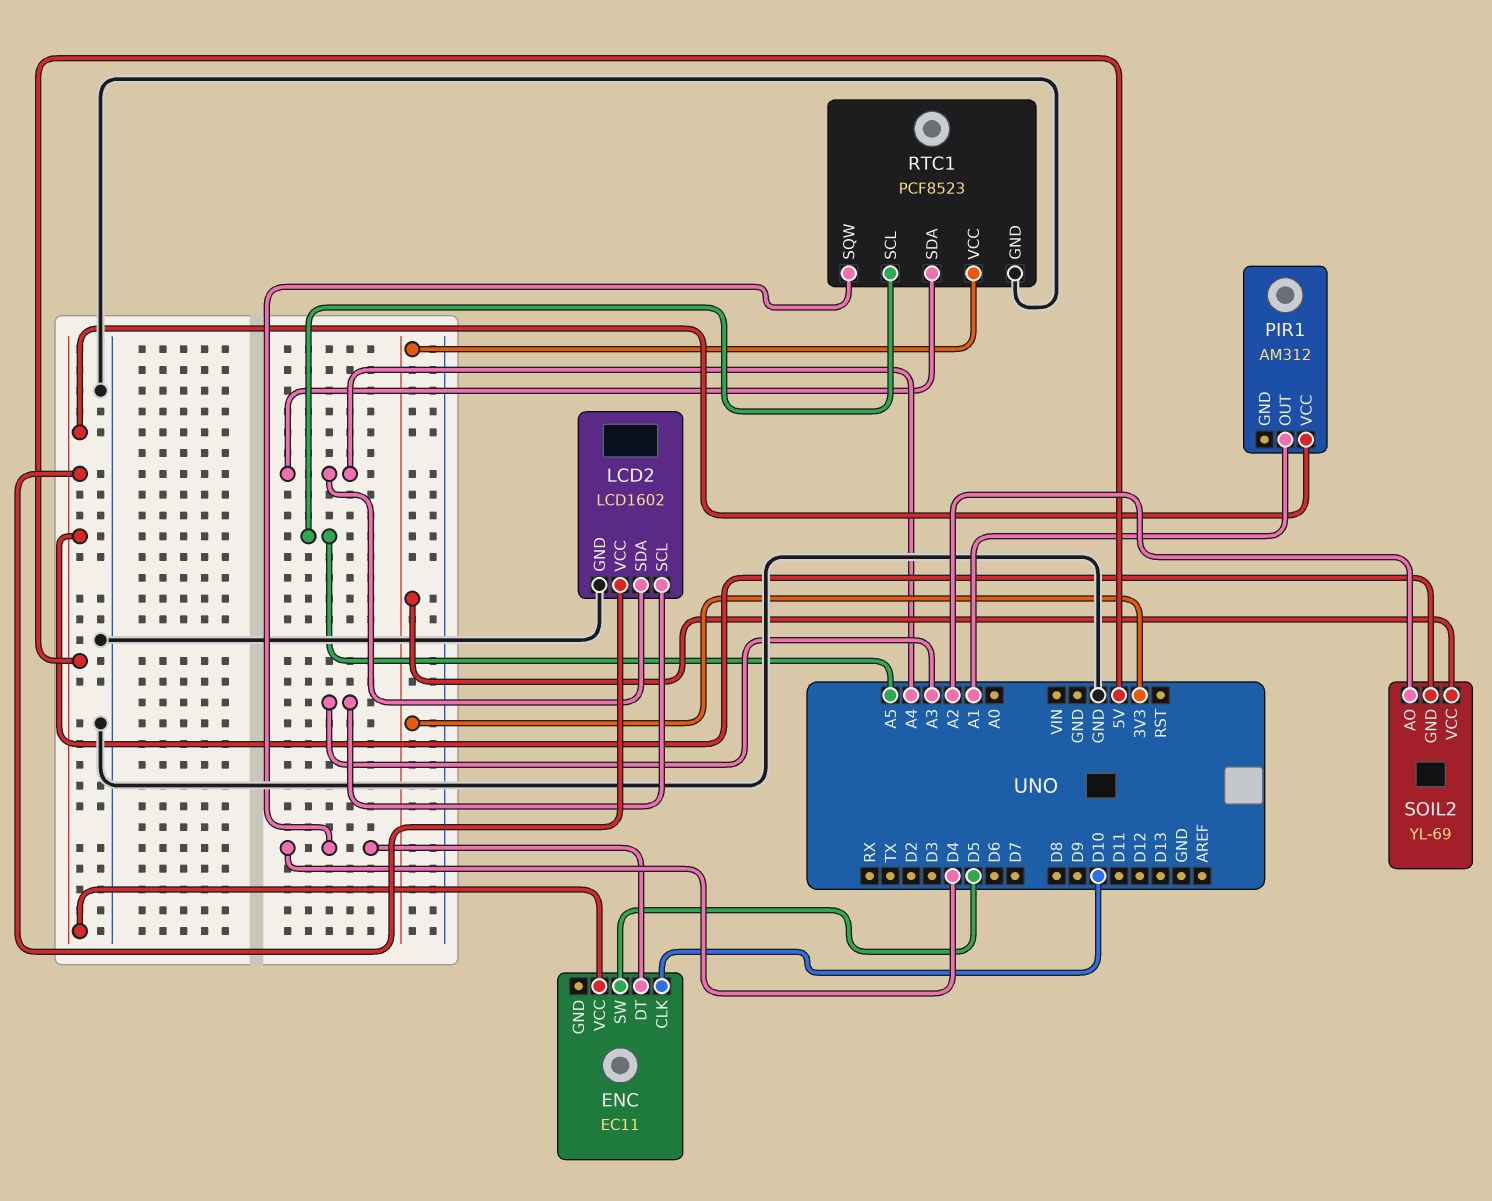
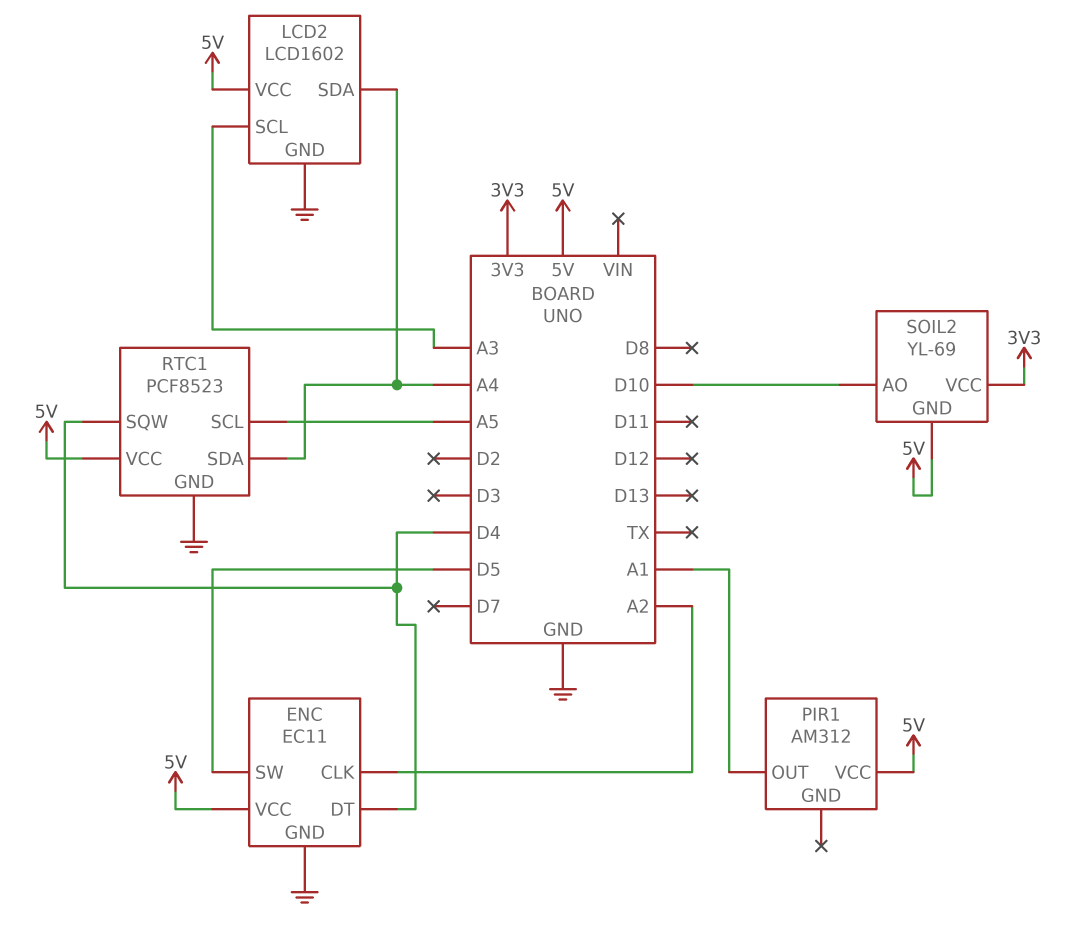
ENC pin CLK: D10 -> A2
ENC pin GND: none -> GND
RTC1 pin VCC: 3V3 -> 5V
SOIL2 pin AO: A2 -> D10

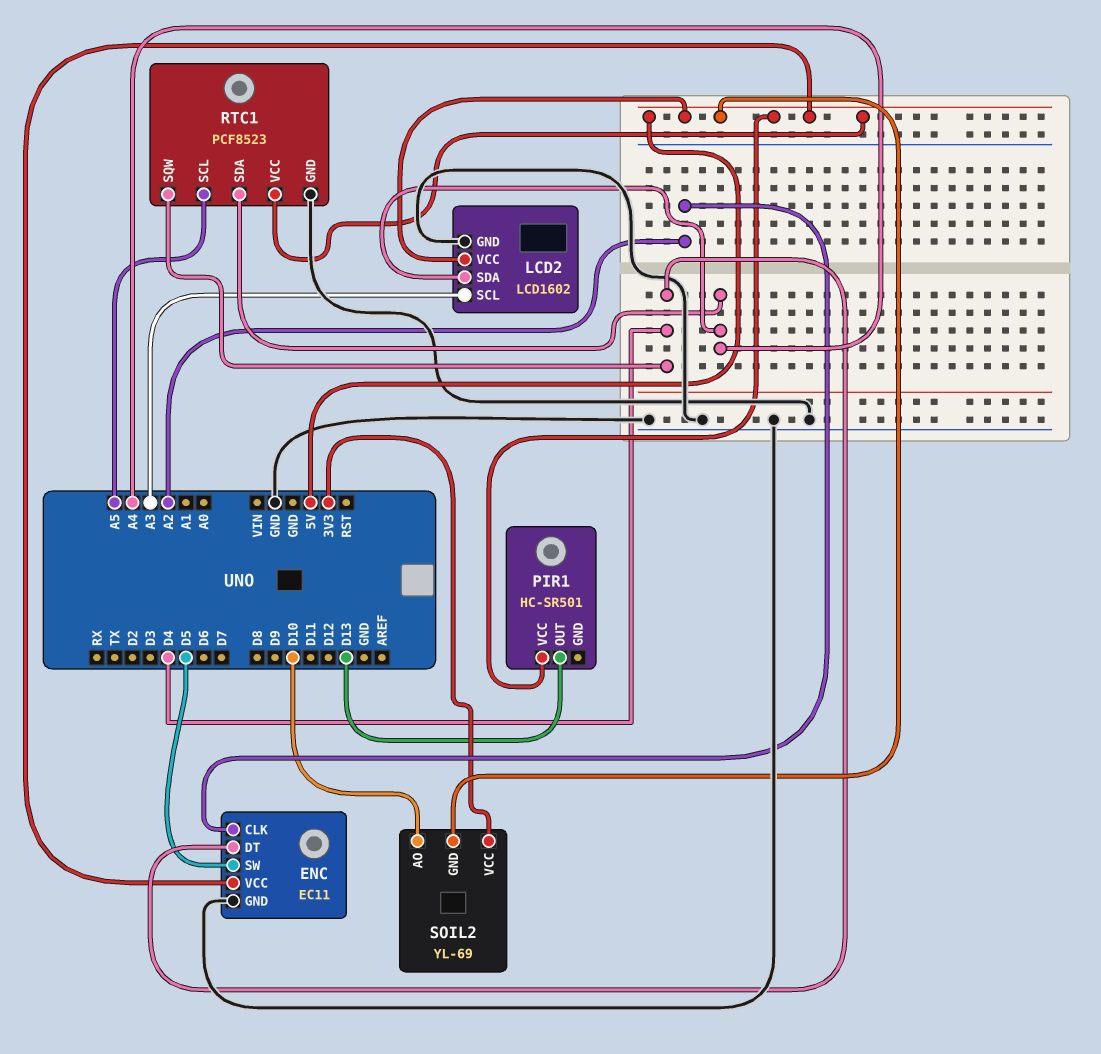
PIR1: AM312 -> HC-SR501
PIR1 pin OUT: A1 -> D13

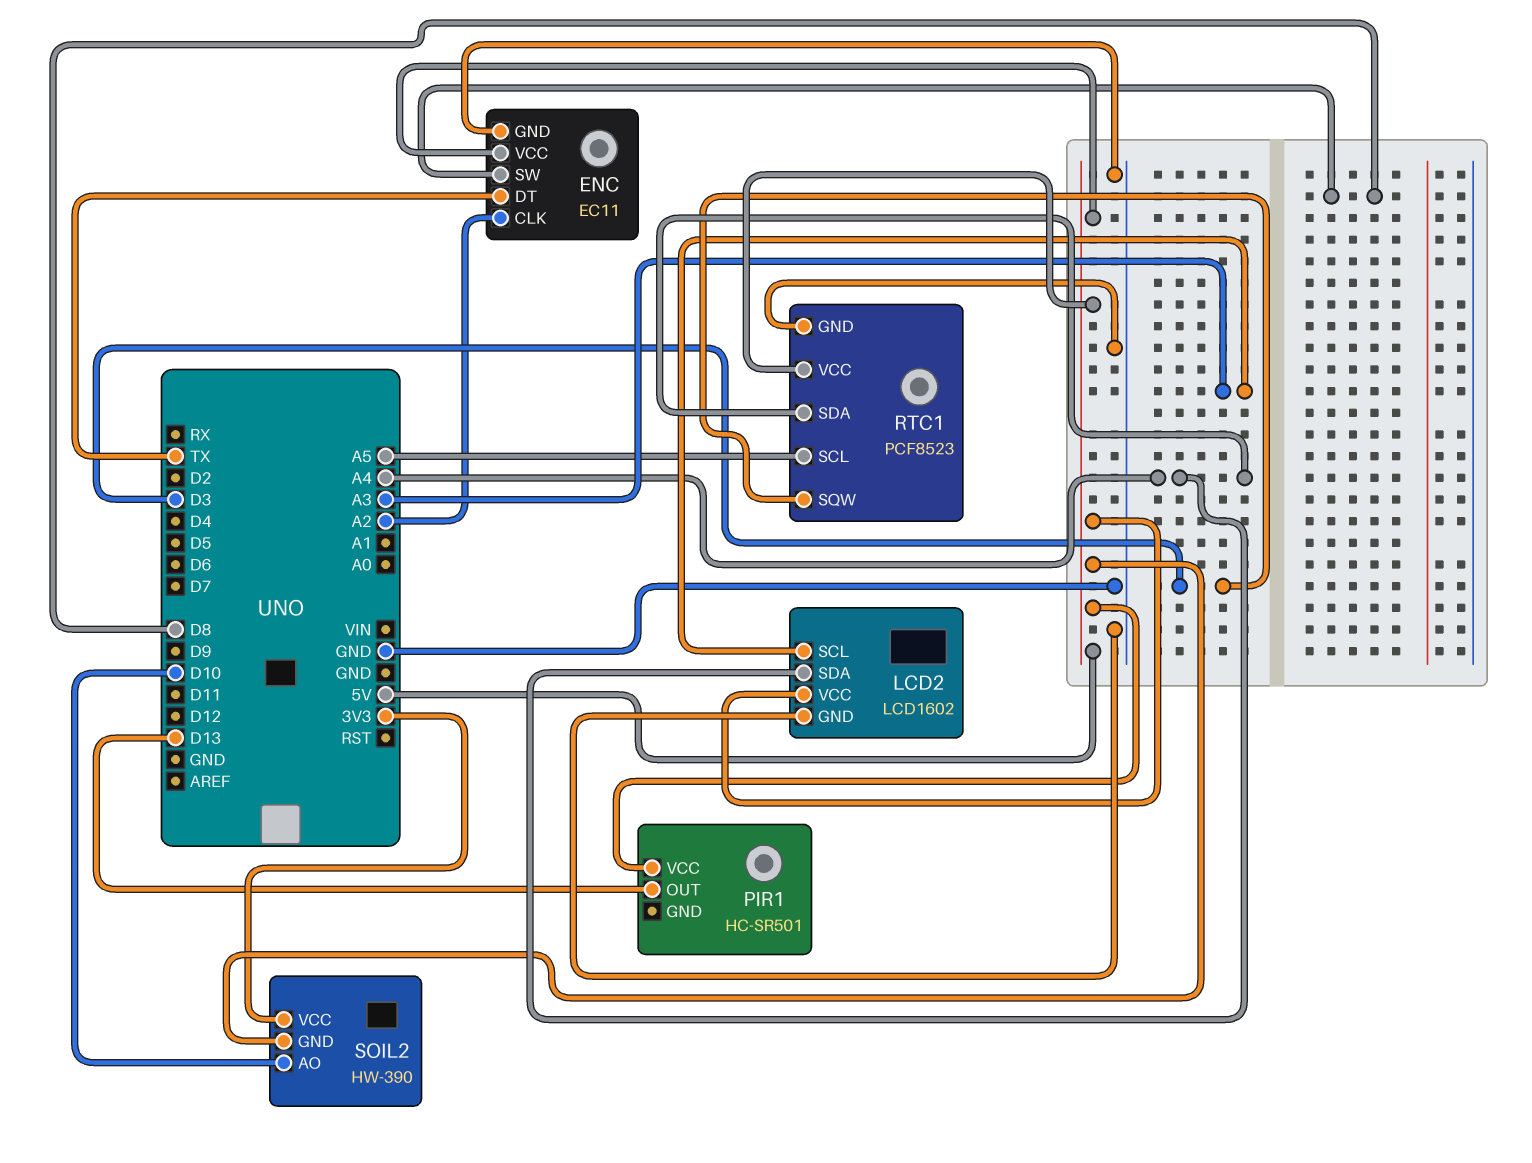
ENC pin DT: D4 -> TX
ENC pin SW: D5 -> D8
RTC1 pin SQW: D4 -> D3
SOIL2: YL-69 -> HW-390

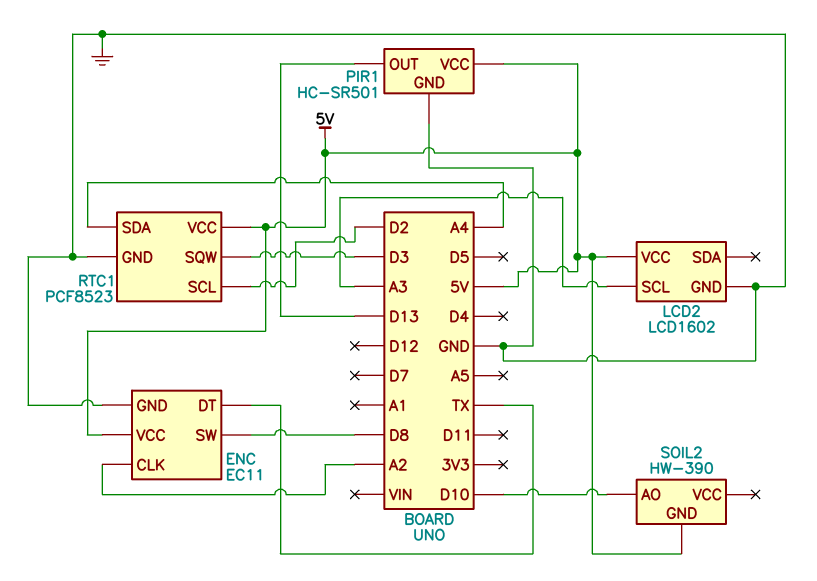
LCD2 pin SDA: A4 -> none
PIR1 pin GND: none -> GND
RTC1 pin SCL: A5 -> D2
SOIL2 pin VCC: 3V3 -> none

